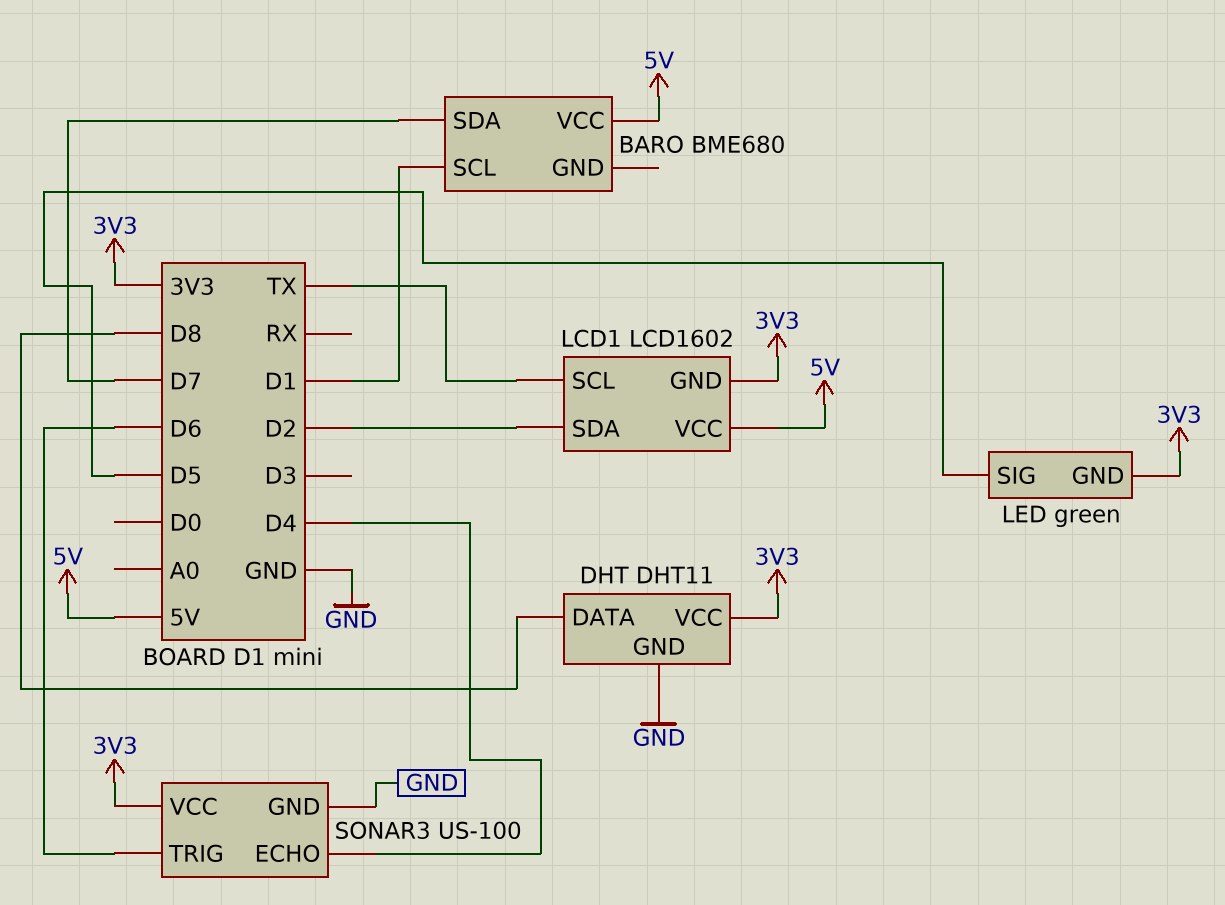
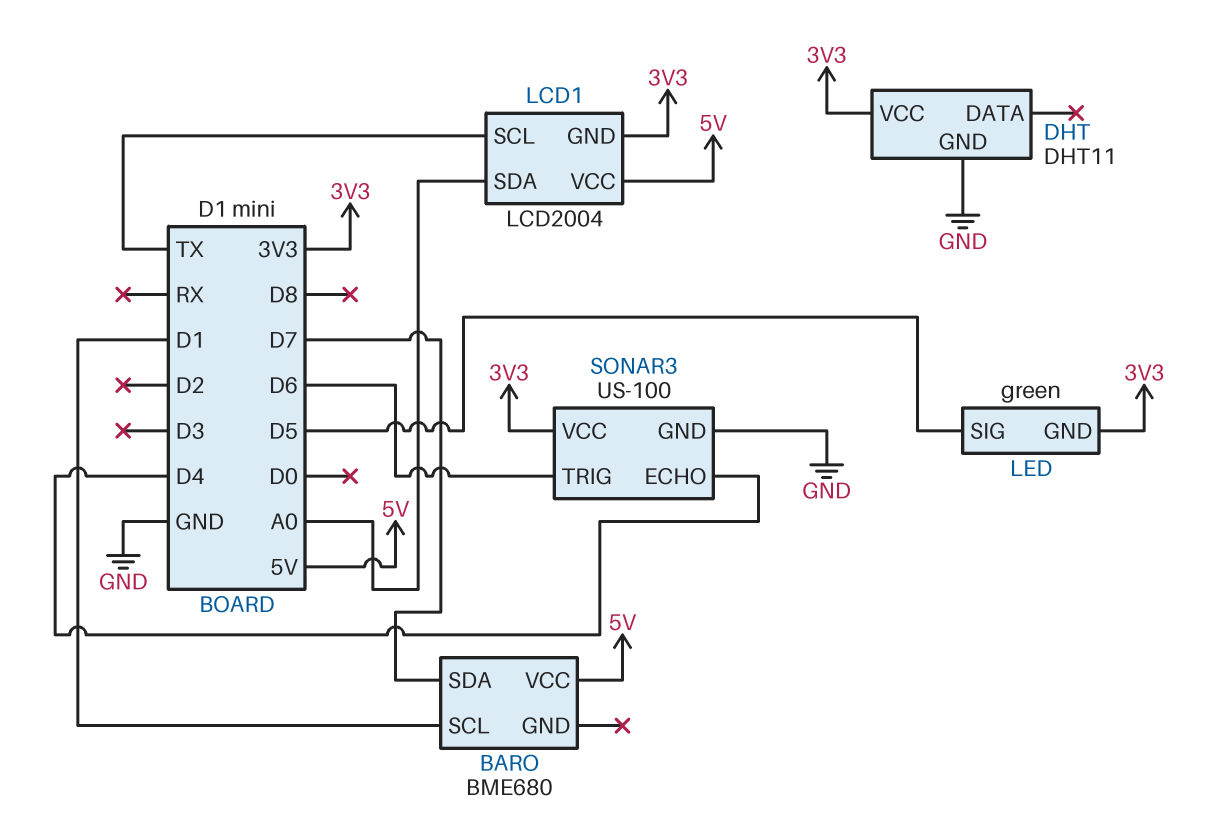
DHT pin DATA: D8 -> none
LCD1: LCD1602 -> LCD2004
LCD1 pin SDA: D2 -> A0

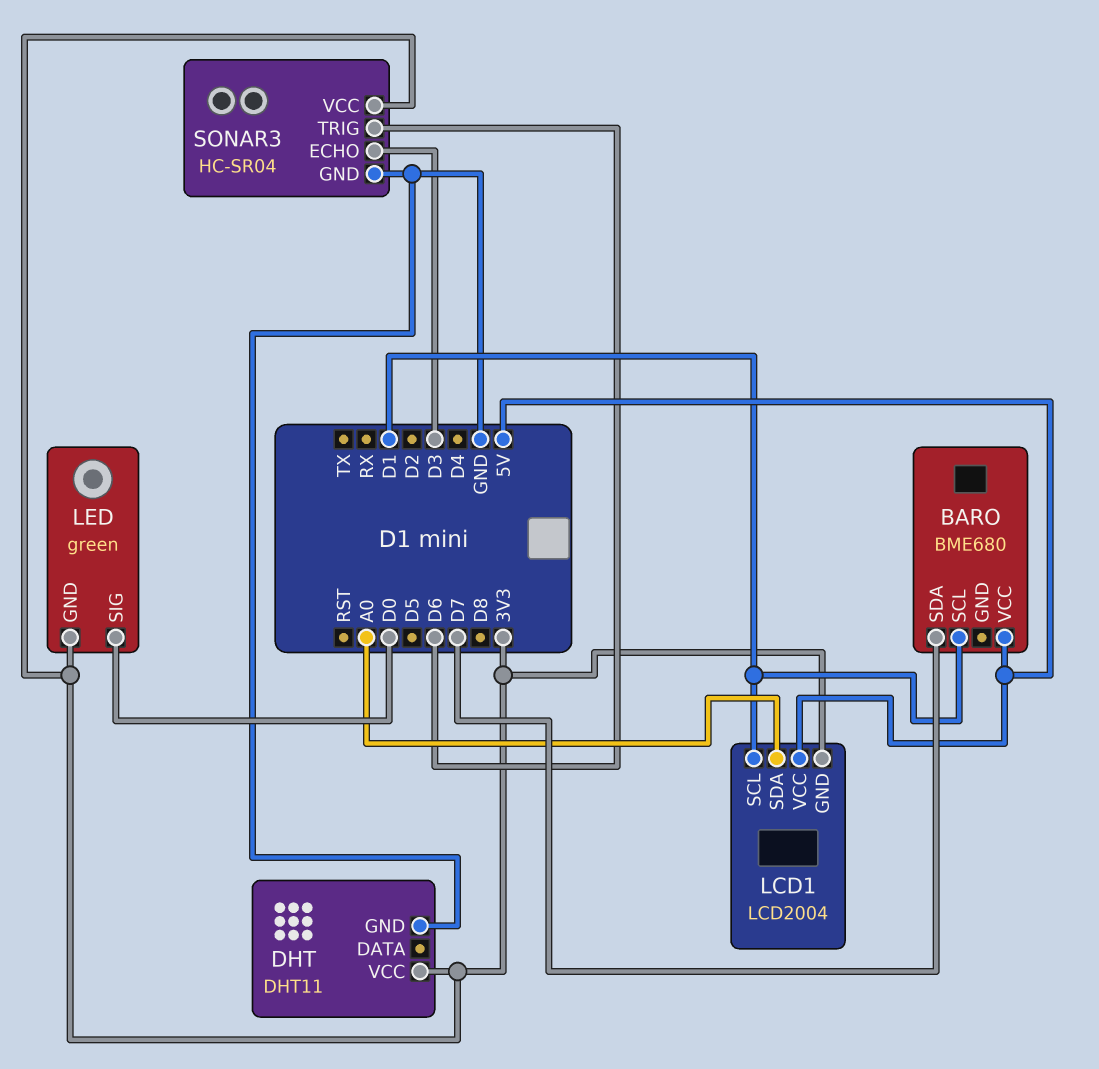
LCD1 pin SCL: TX -> D1
LED pin SIG: D5 -> D0
SONAR3: US-100 -> HC-SR04
SONAR3 pin ECHO: D4 -> D3

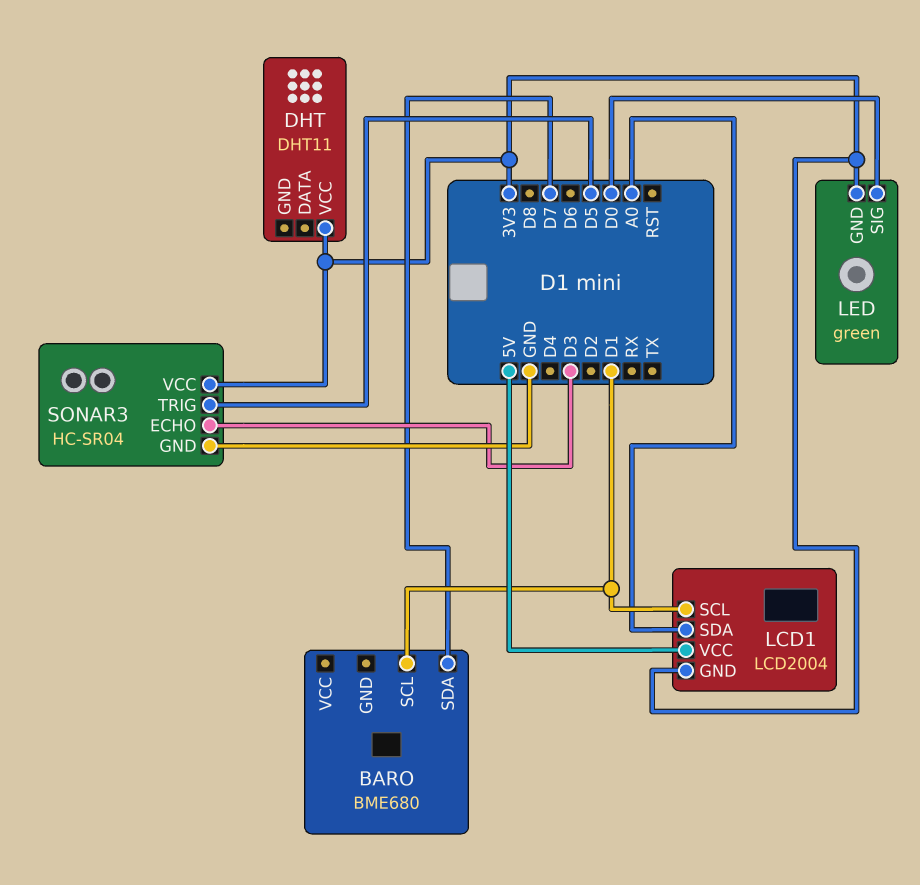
BARO pin VCC: 5V -> none
DHT pin GND: GND -> none
SONAR3 pin TRIG: D6 -> D5

